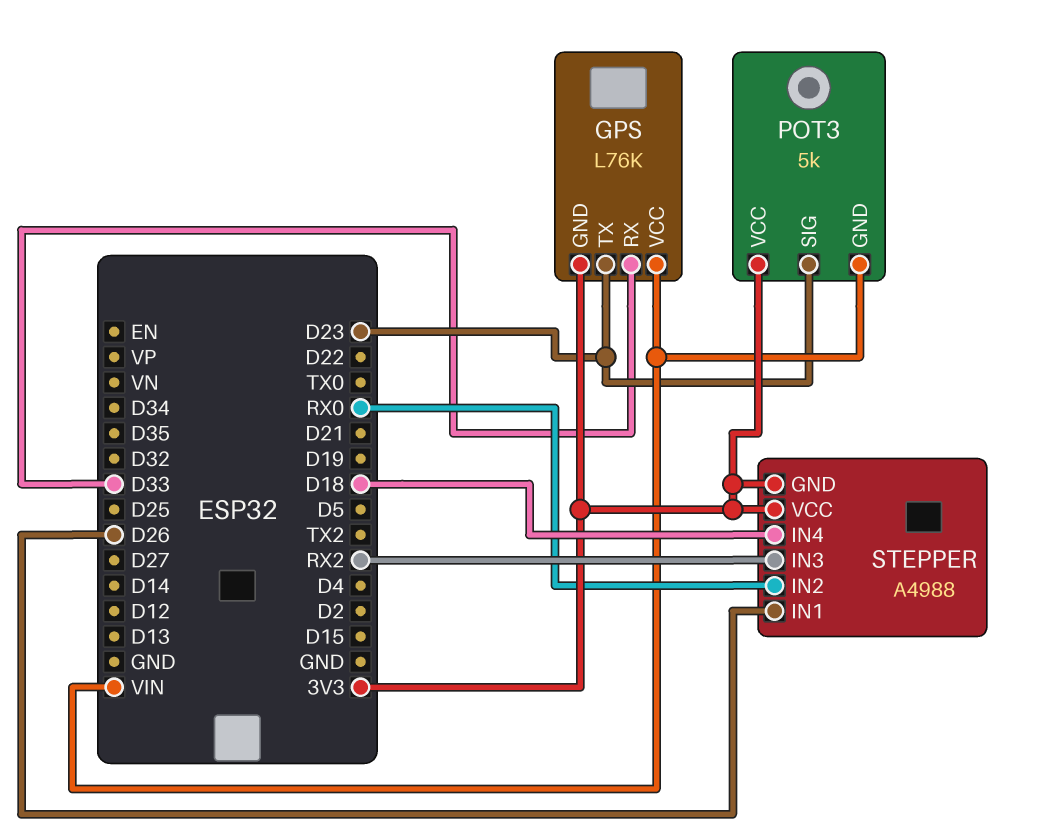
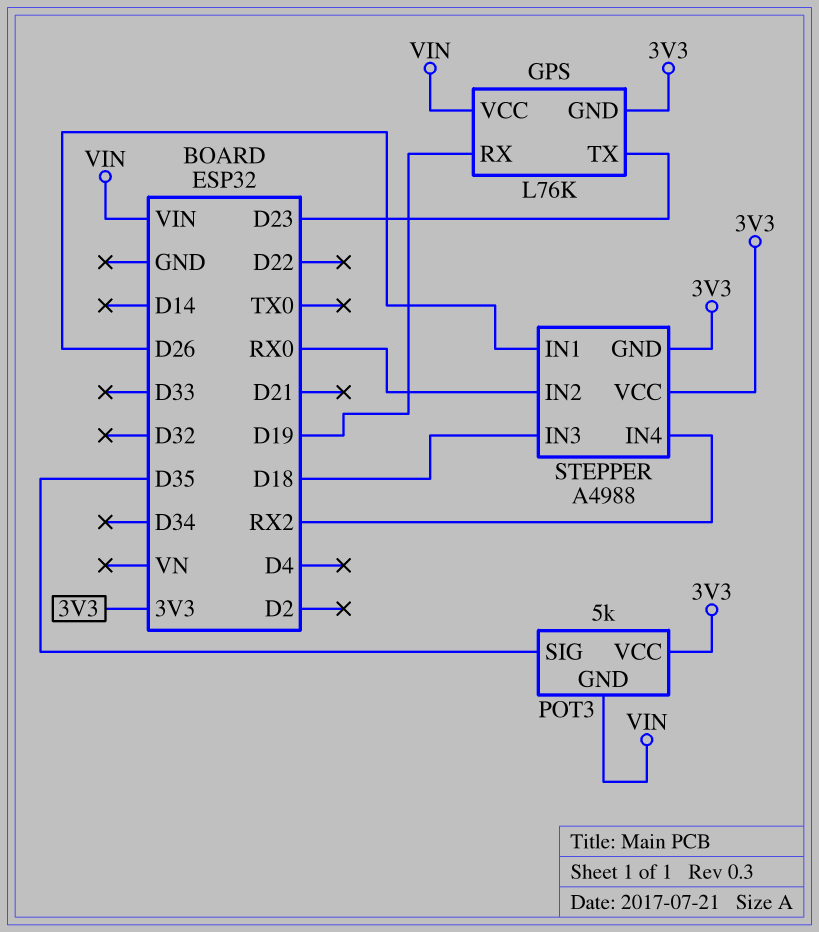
GPS pin RX: D33 -> D19
POT3 pin SIG: D23 -> D35
STEPPER pin IN3: RX2 -> D18
STEPPER pin IN4: D18 -> RX2

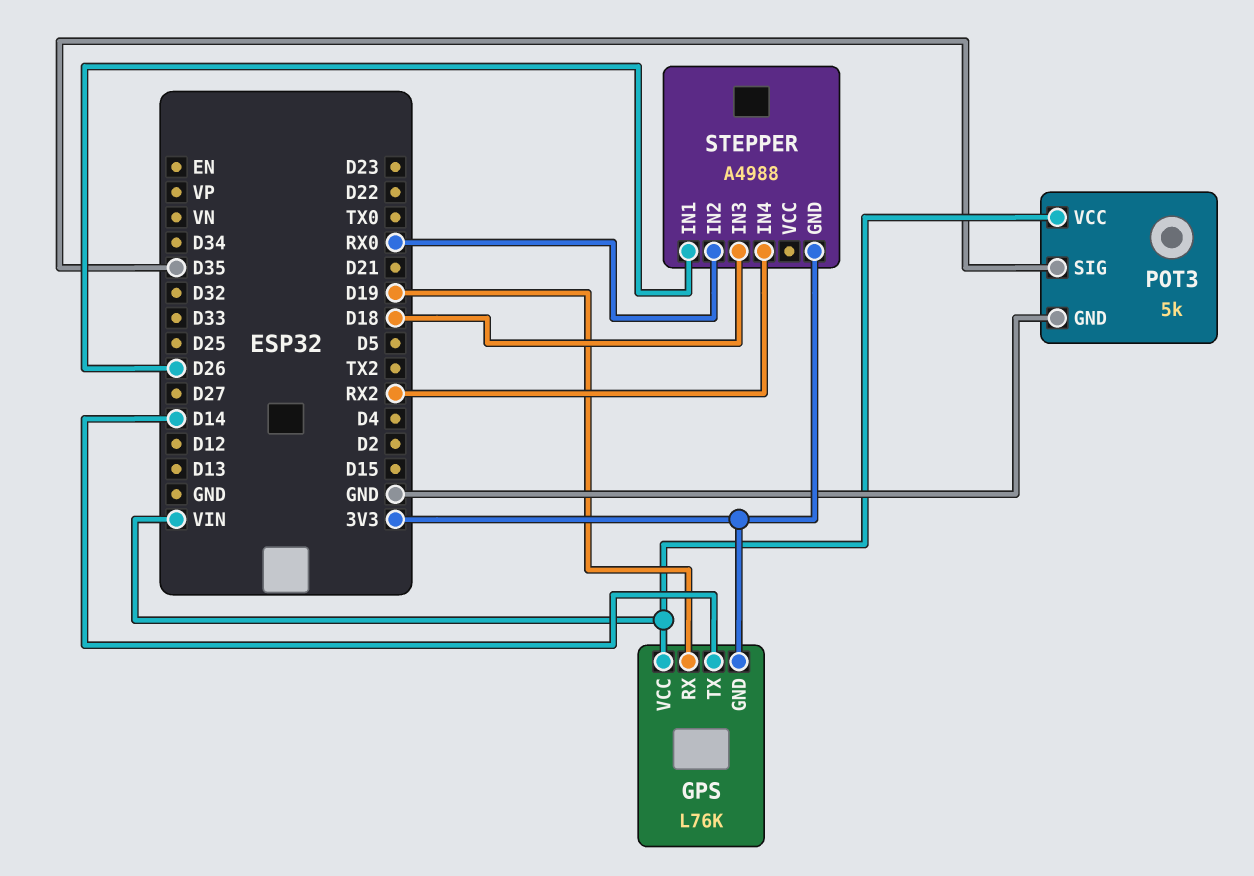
GPS pin TX: D23 -> D14
POT3 pin GND: VIN -> GND
POT3 pin VCC: 3V3 -> VIN
STEPPER pin VCC: 3V3 -> none

